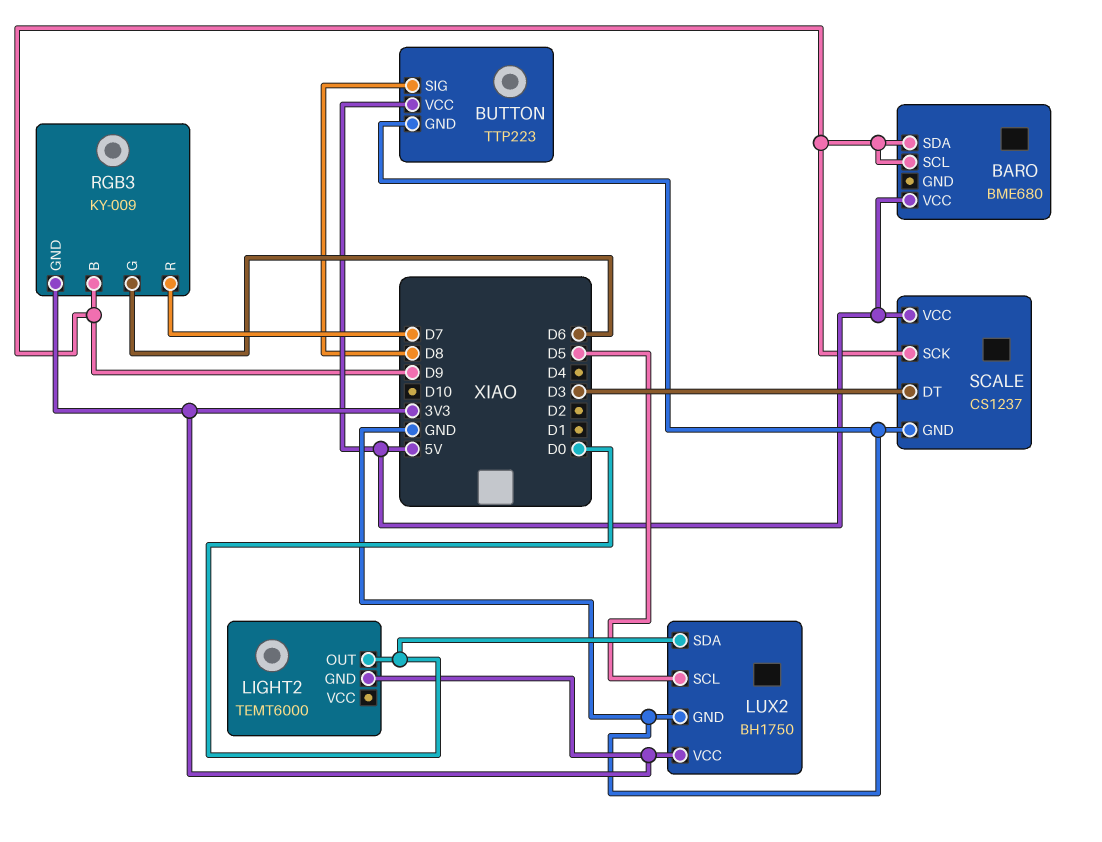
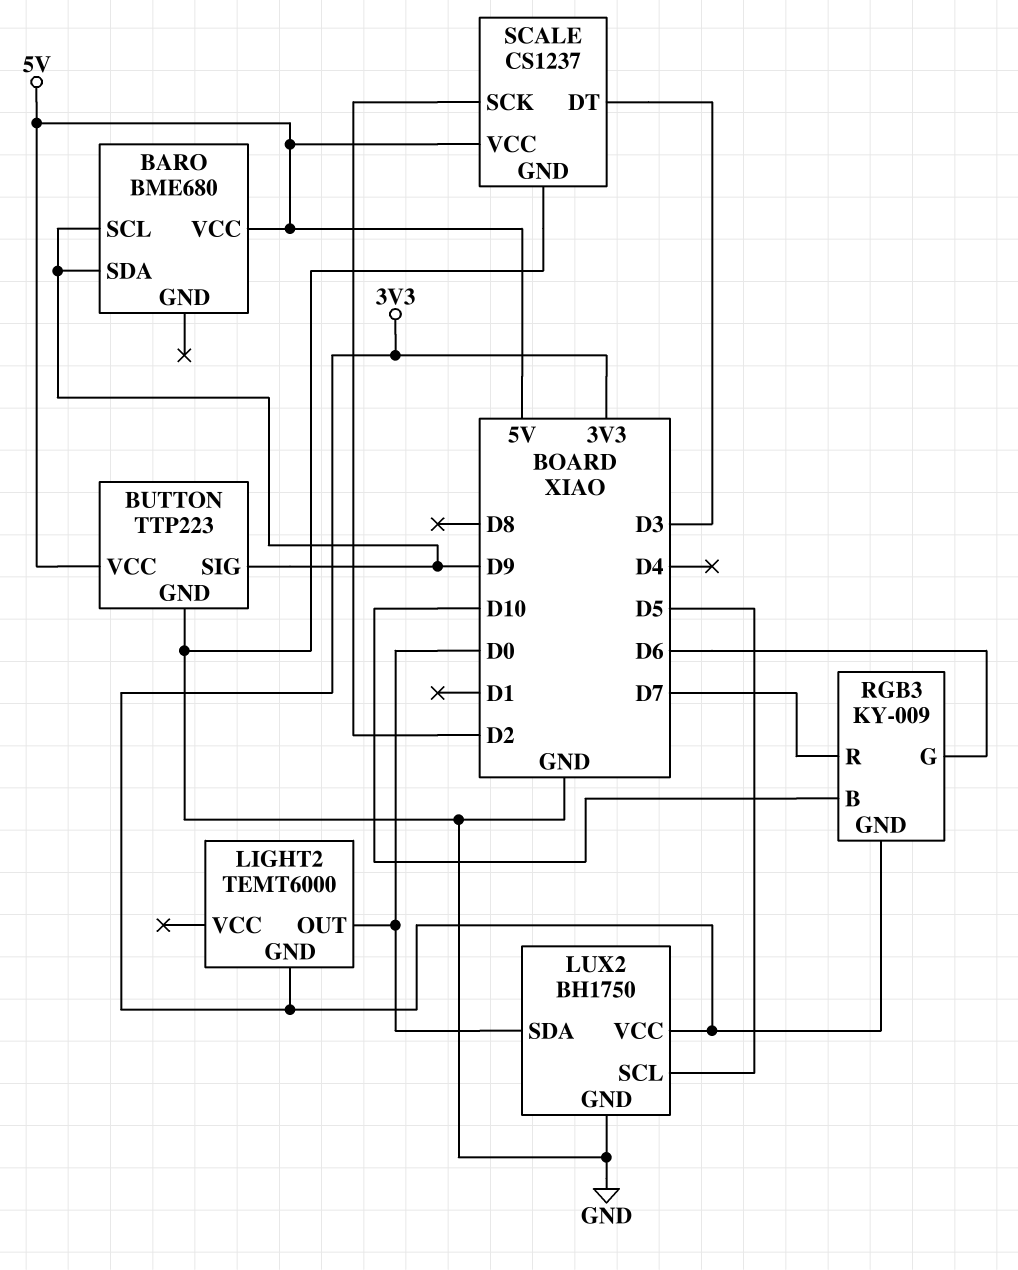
BUTTON pin SIG: D8 -> D9
RGB3 pin B: D9 -> D10
SCALE pin SCK: D9 -> D2

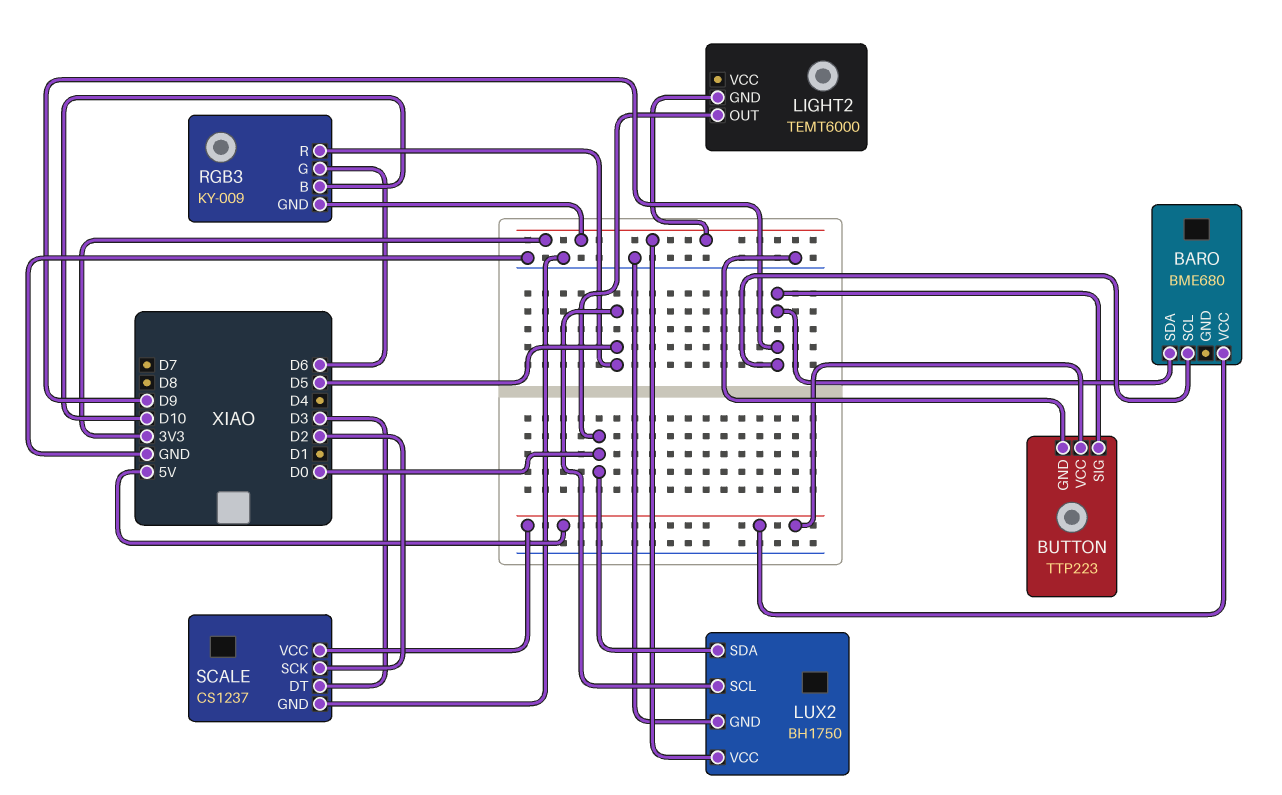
RGB3 pin R: D7 -> D5

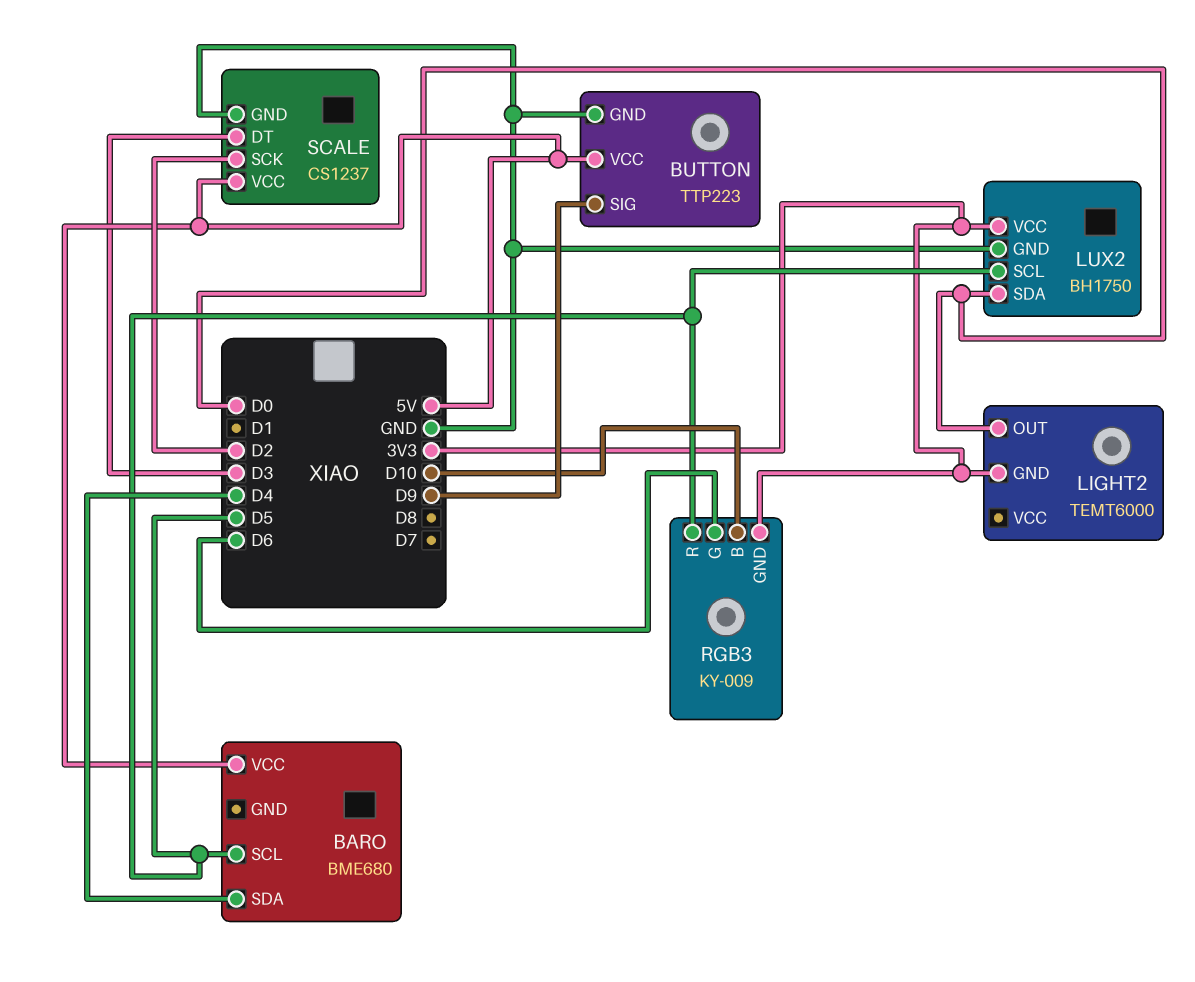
BARO pin SCL: D9 -> D5
BARO pin SDA: D9 -> D4

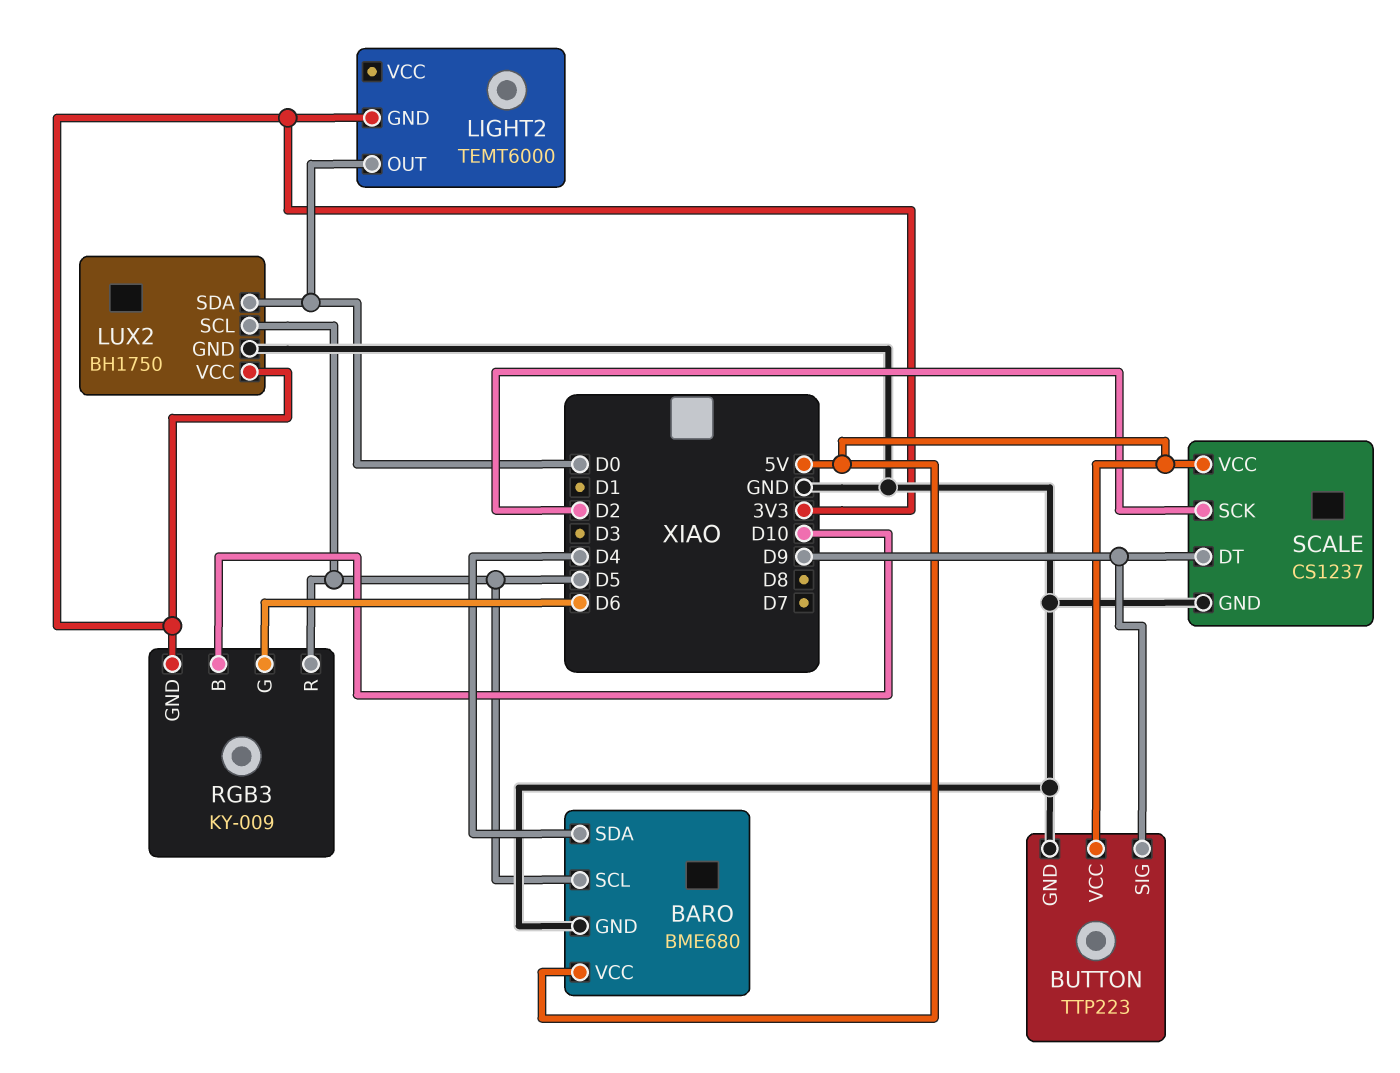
BARO pin GND: none -> GND
SCALE pin DT: D3 -> D9

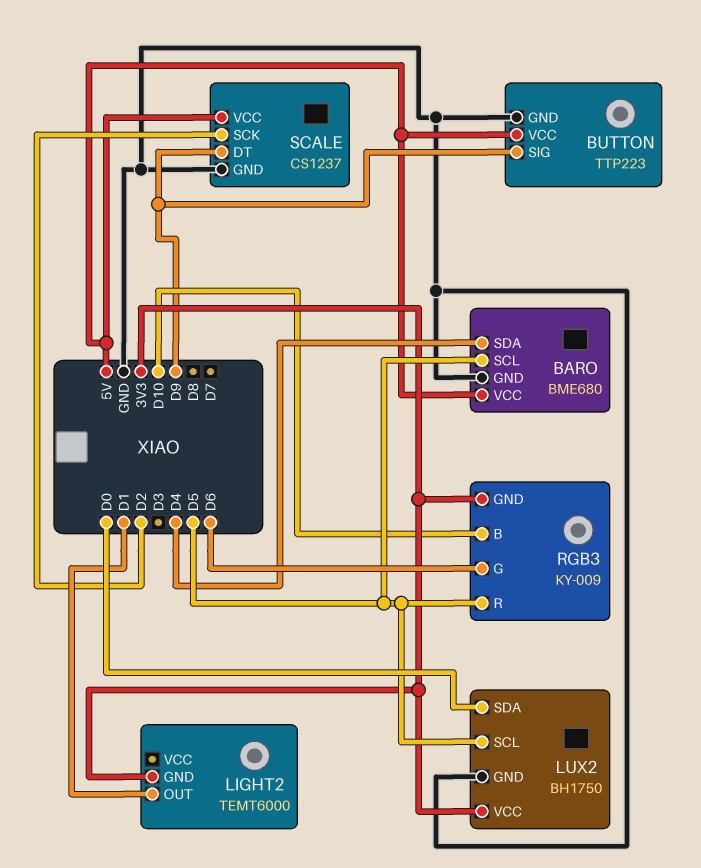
LIGHT2 pin OUT: D0 -> D1

